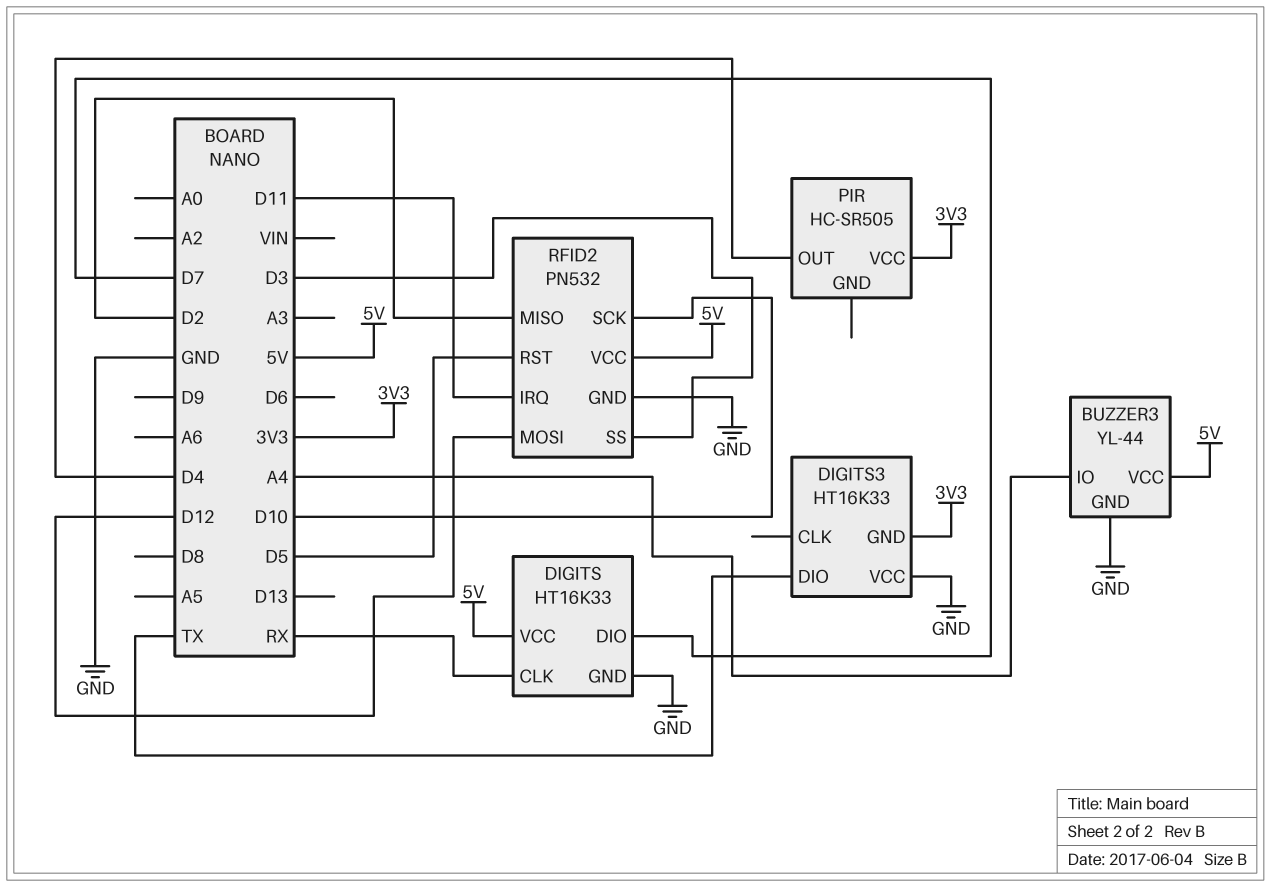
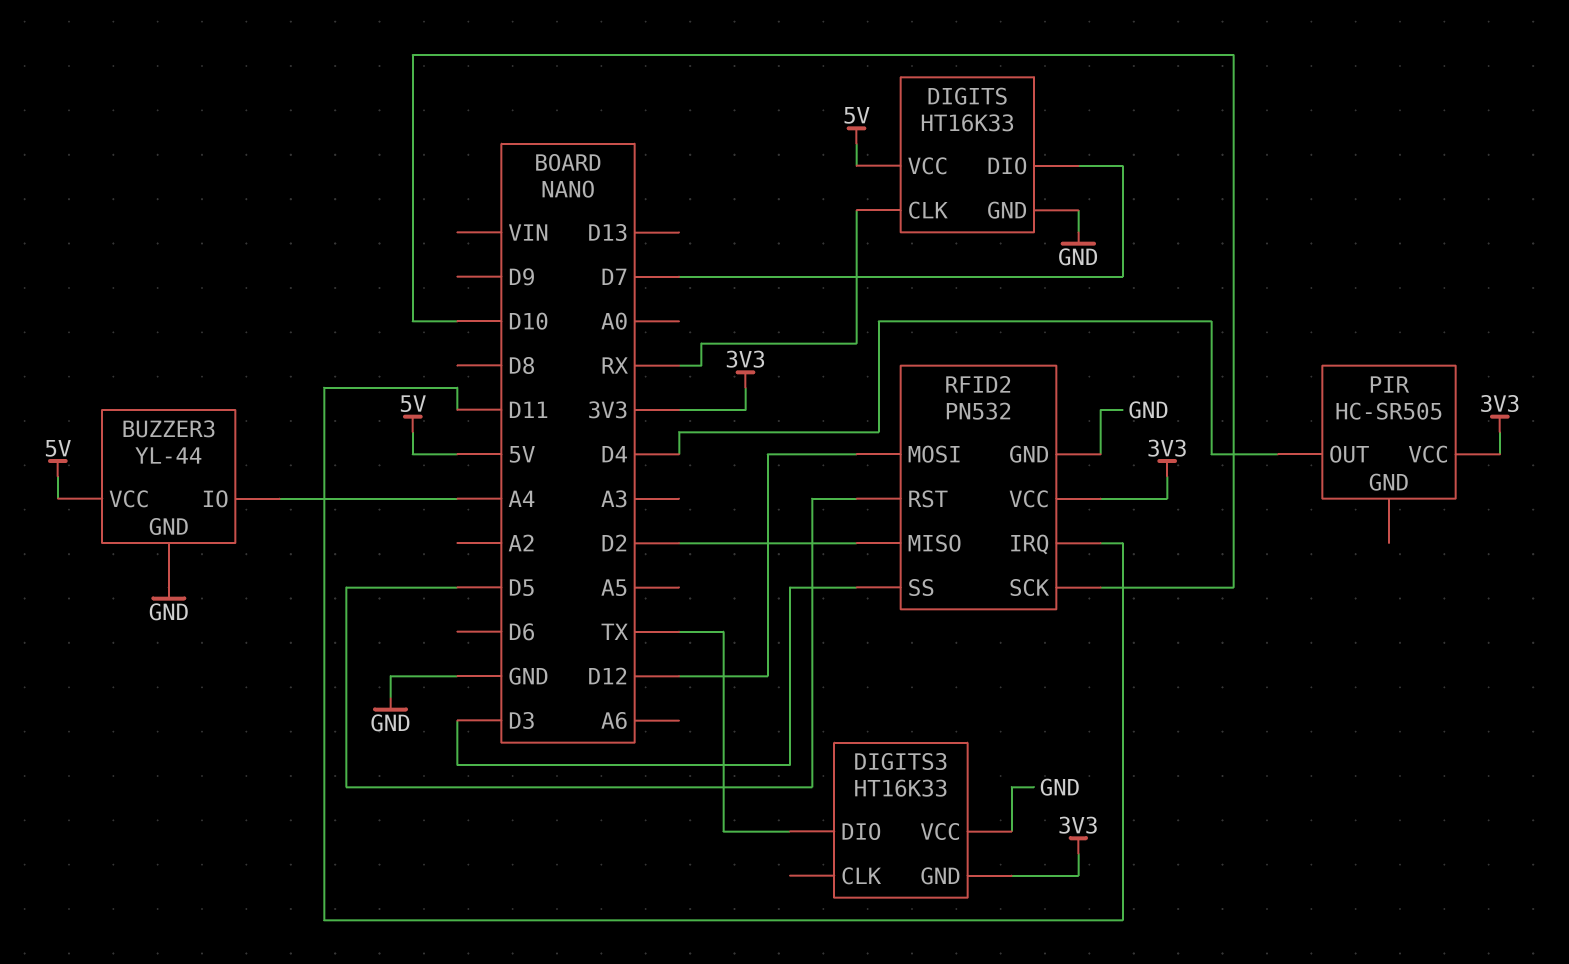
RFID2 pin VCC: 5V -> 3V3

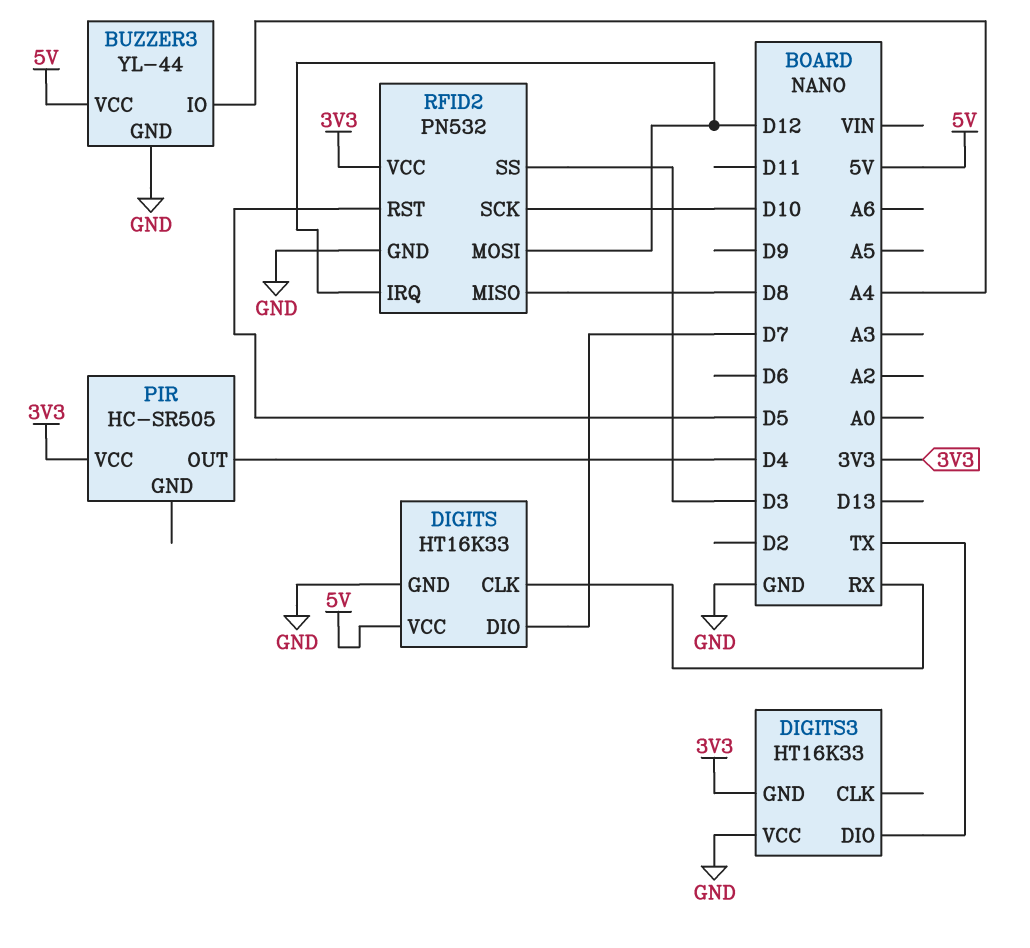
RFID2 pin IRQ: D11 -> D12
RFID2 pin MISO: D2 -> D8

